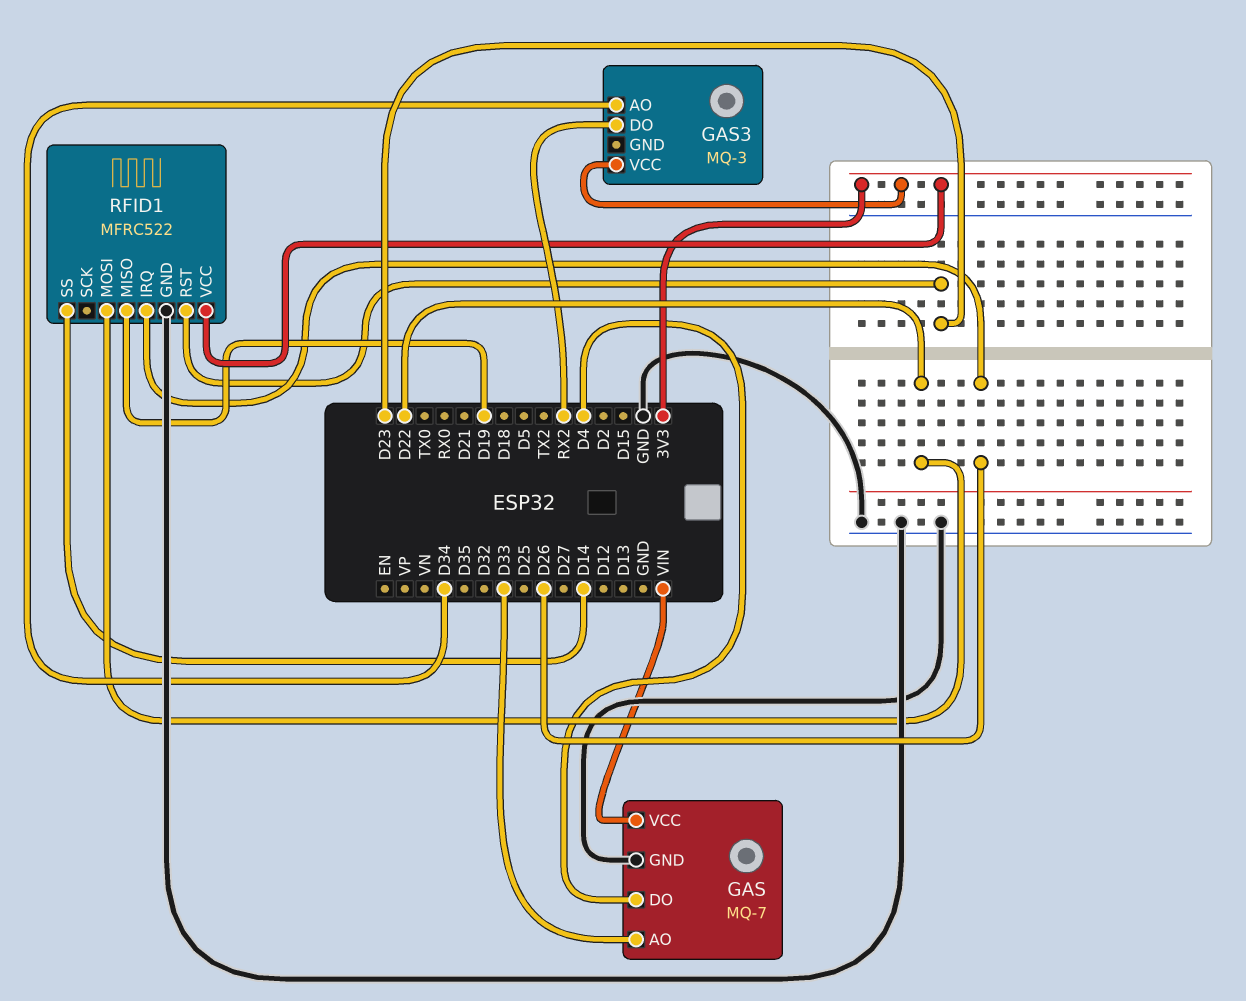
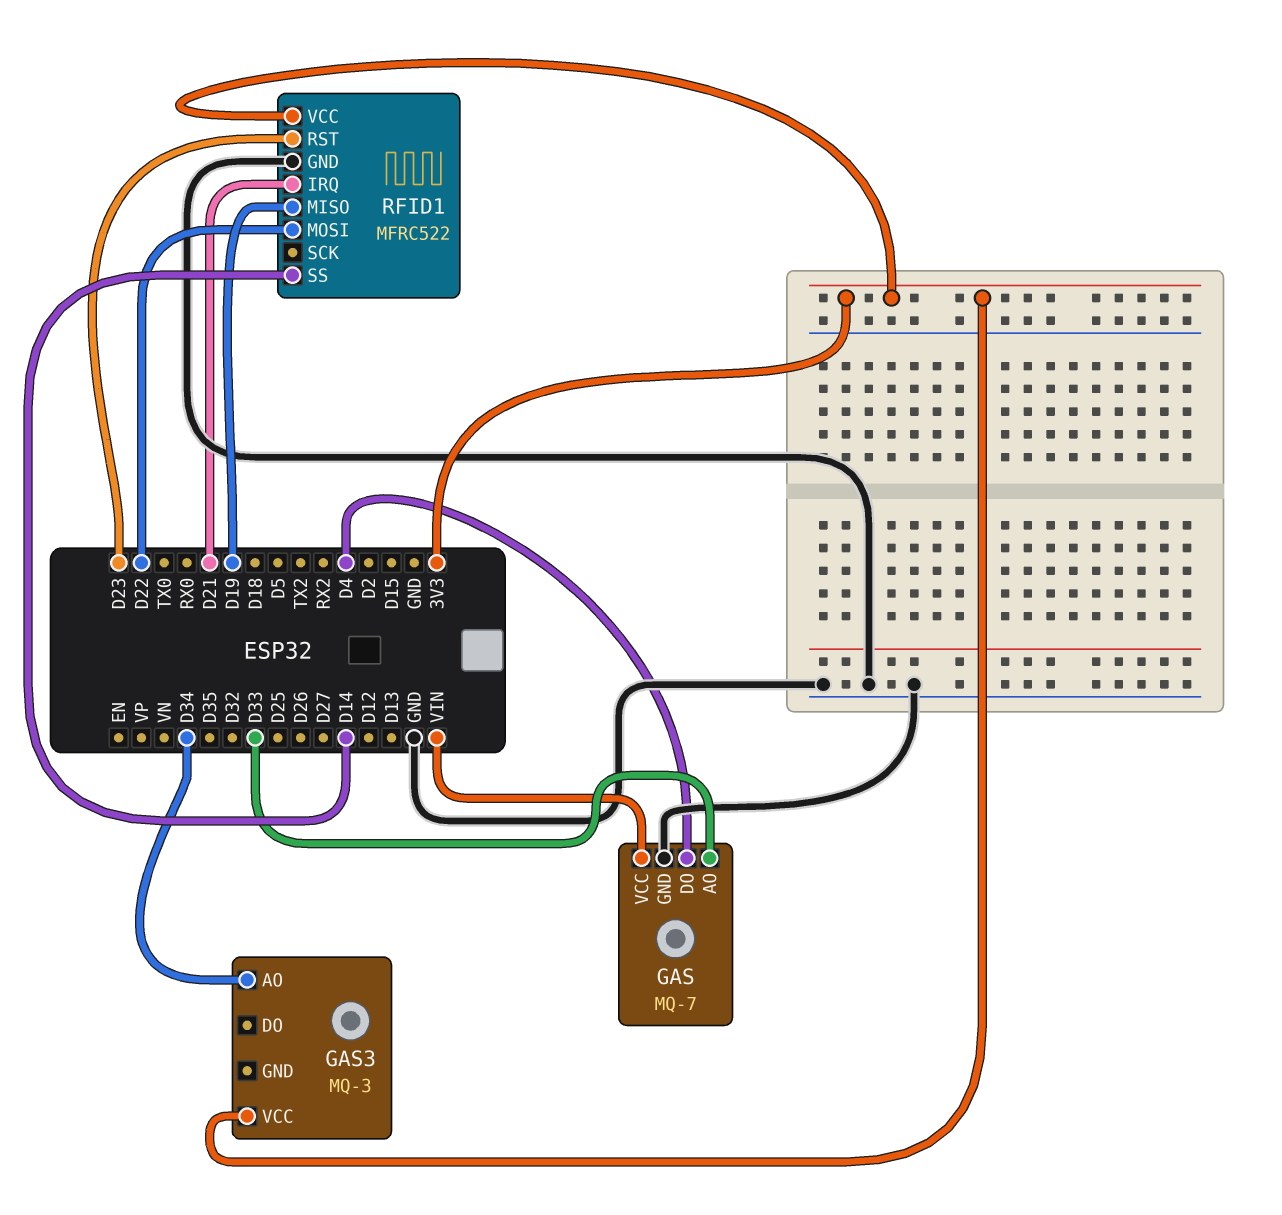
GAS3 pin DO: RX2 -> none
RFID1 pin IRQ: D26 -> D21

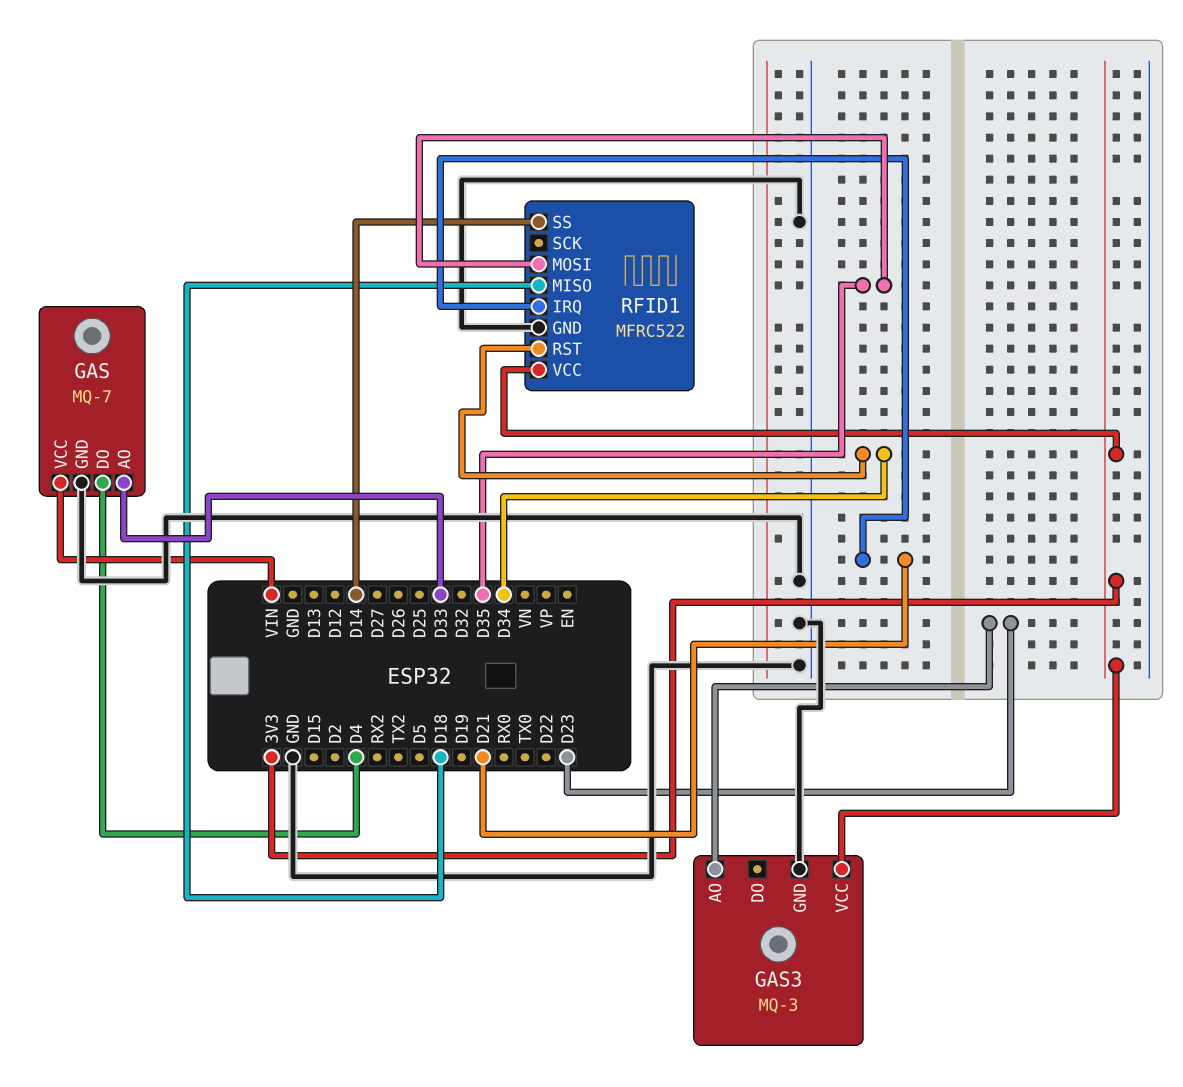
GAS3 pin AO: D34 -> D23
GAS3 pin GND: none -> GND
RFID1 pin MISO: D19 -> D18
RFID1 pin MOSI: D22 -> D35
RFID1 pin RST: D23 -> D34

